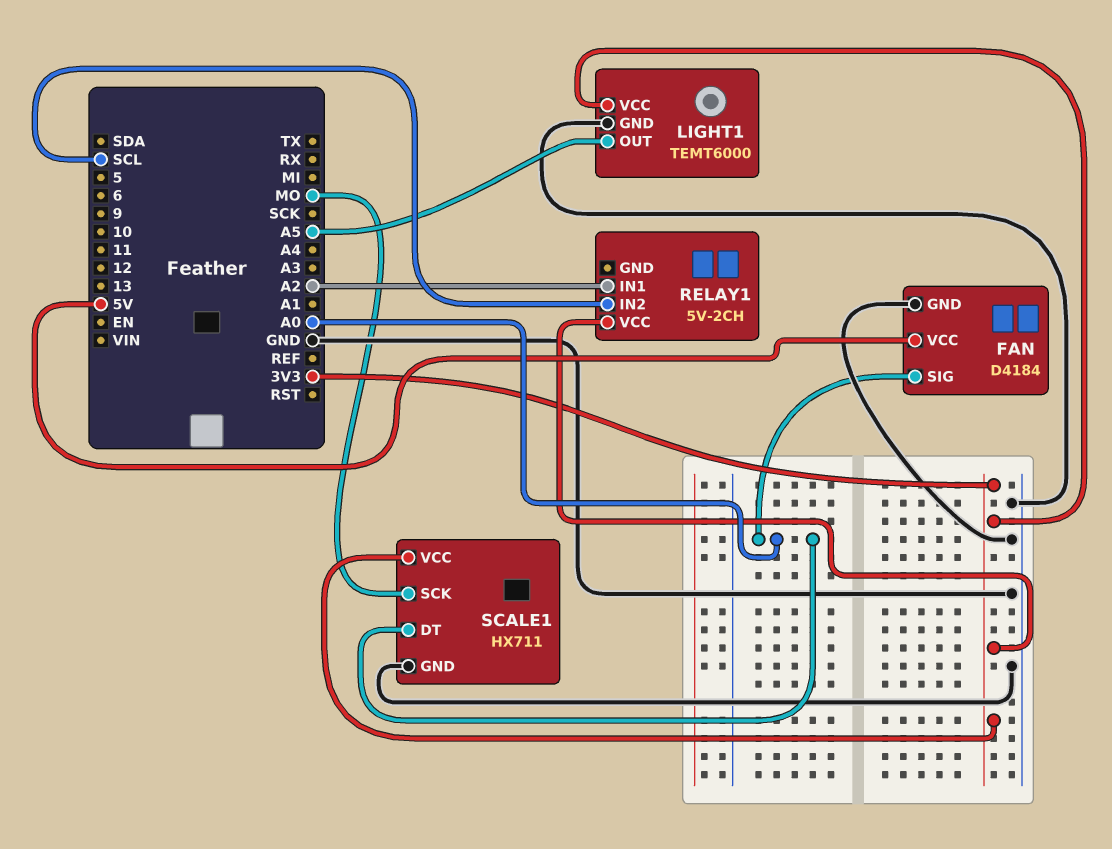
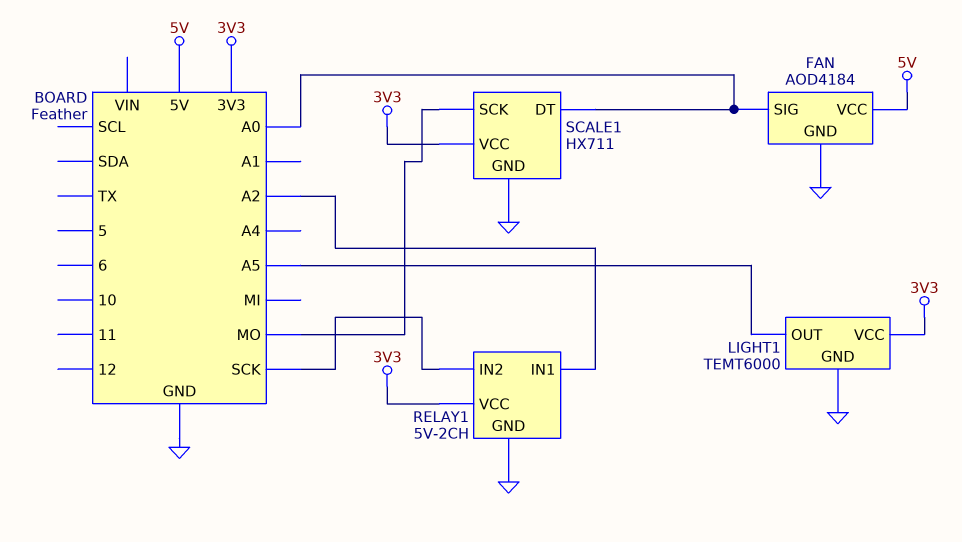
FAN: D4184 -> AOD4184
RELAY1 pin GND: none -> GND
RELAY1 pin IN2: SCL -> SCK

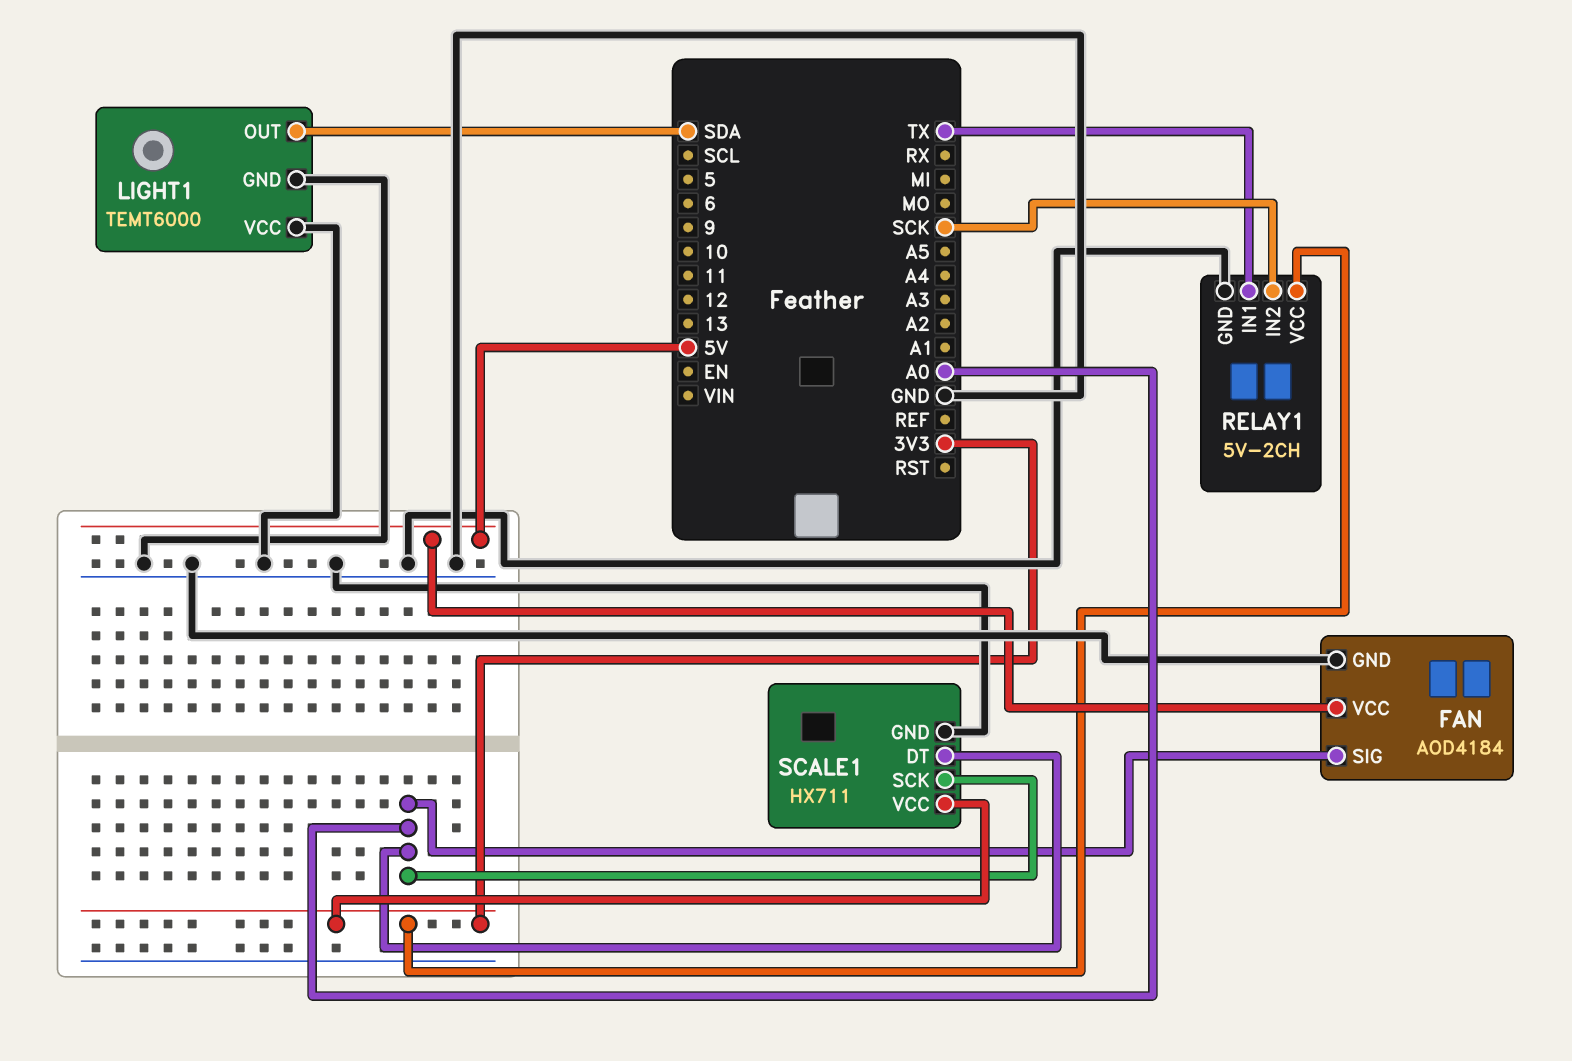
LIGHT1 pin OUT: A5 -> SDA
LIGHT1 pin VCC: 3V3 -> GND
RELAY1 pin IN1: A2 -> TX
SCALE1 pin SCK: MO -> A0

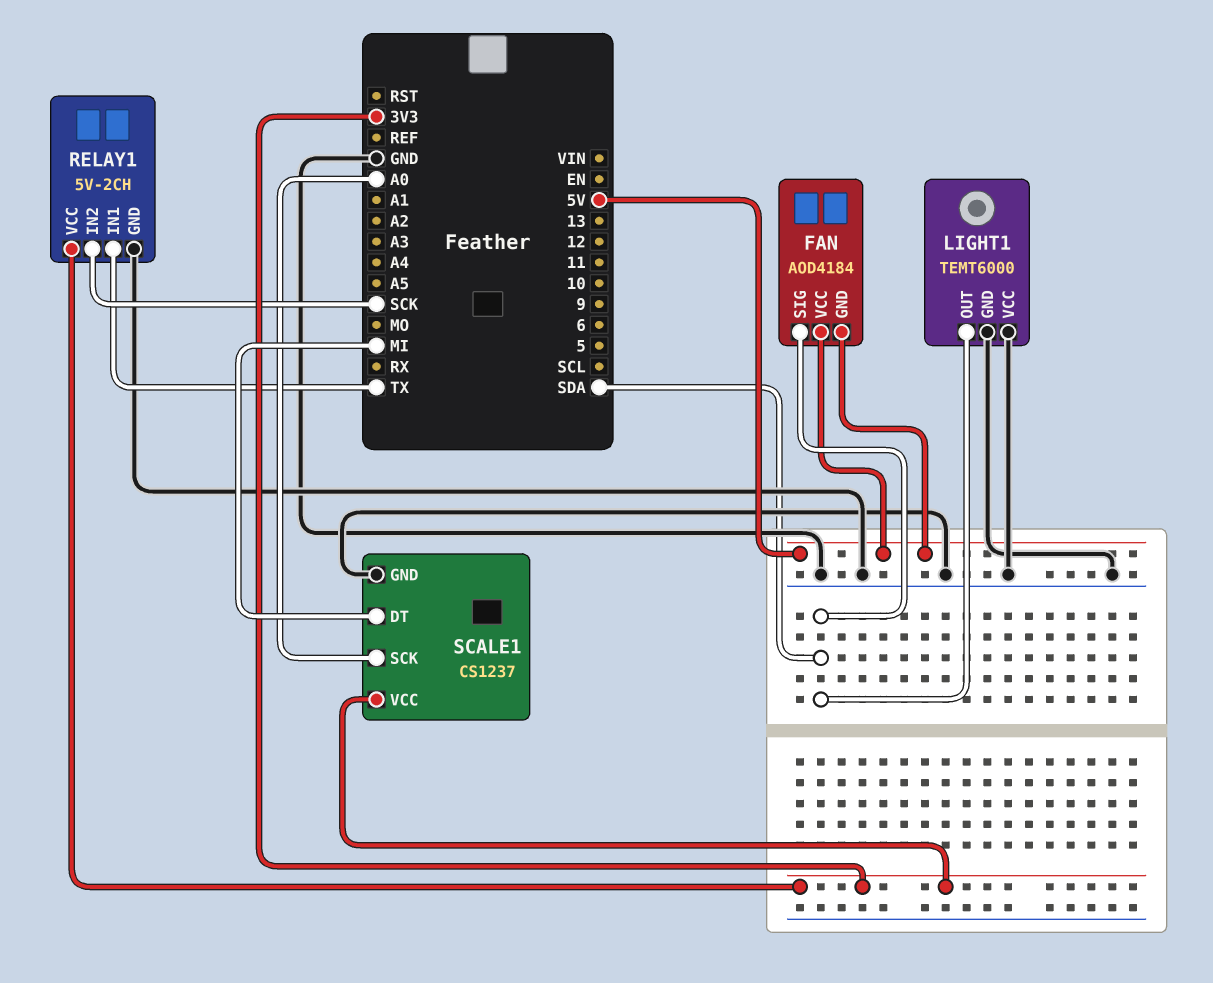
FAN pin GND: GND -> 5V
FAN pin SIG: A0 -> SDA
SCALE1: HX711 -> CS1237
SCALE1 pin DT: A0 -> MI

